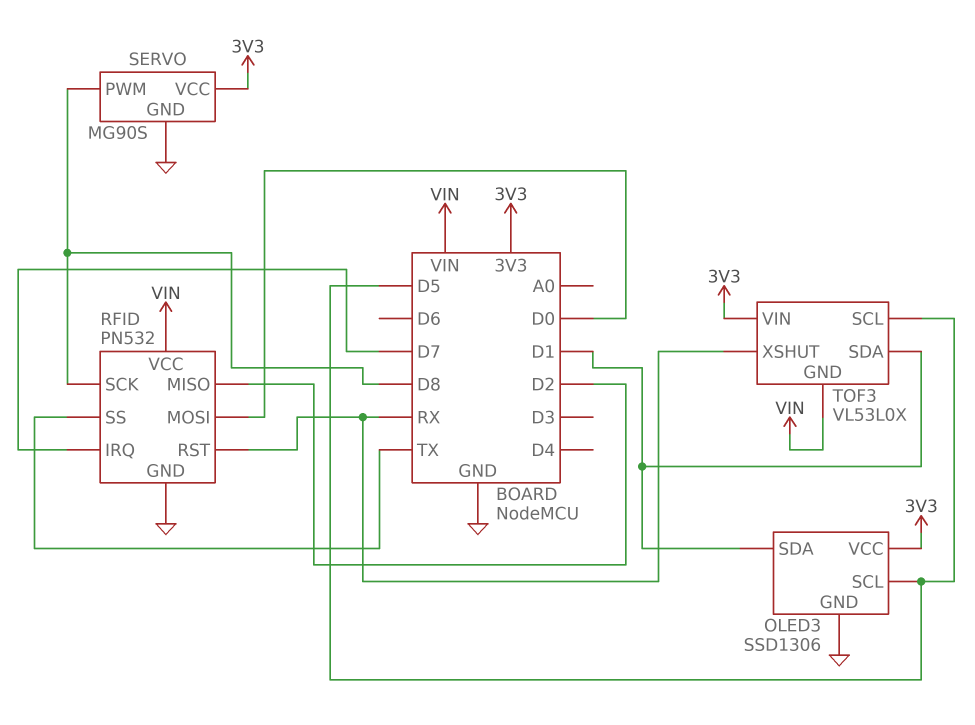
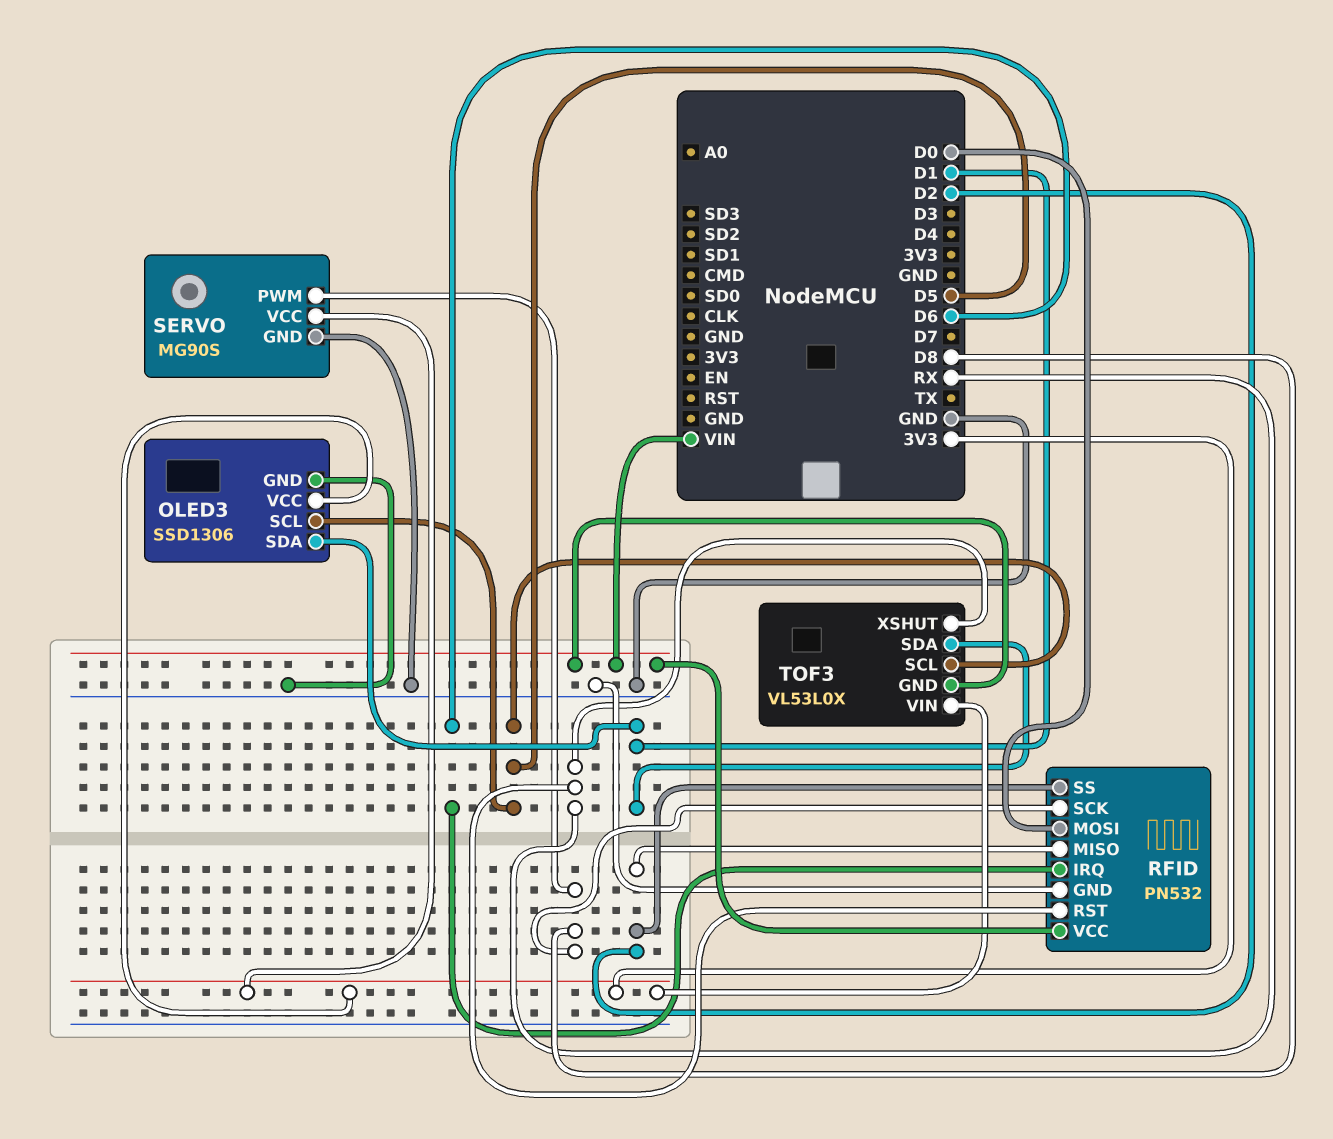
RFID pin IRQ: D7 -> D6
RFID pin SS: TX -> D2

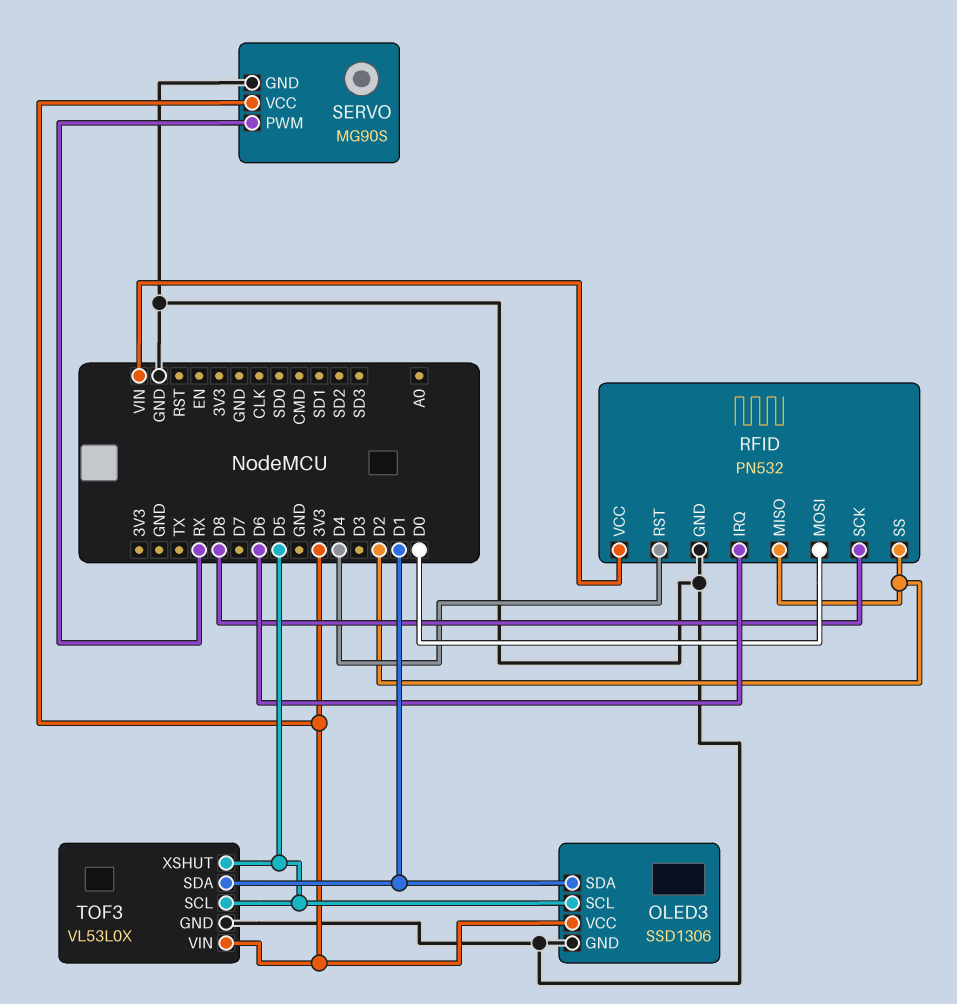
RFID pin RST: RX -> D4
SERVO pin PWM: D8 -> RX
TOF3 pin GND: VIN -> GND
TOF3 pin XSHUT: RX -> D5

